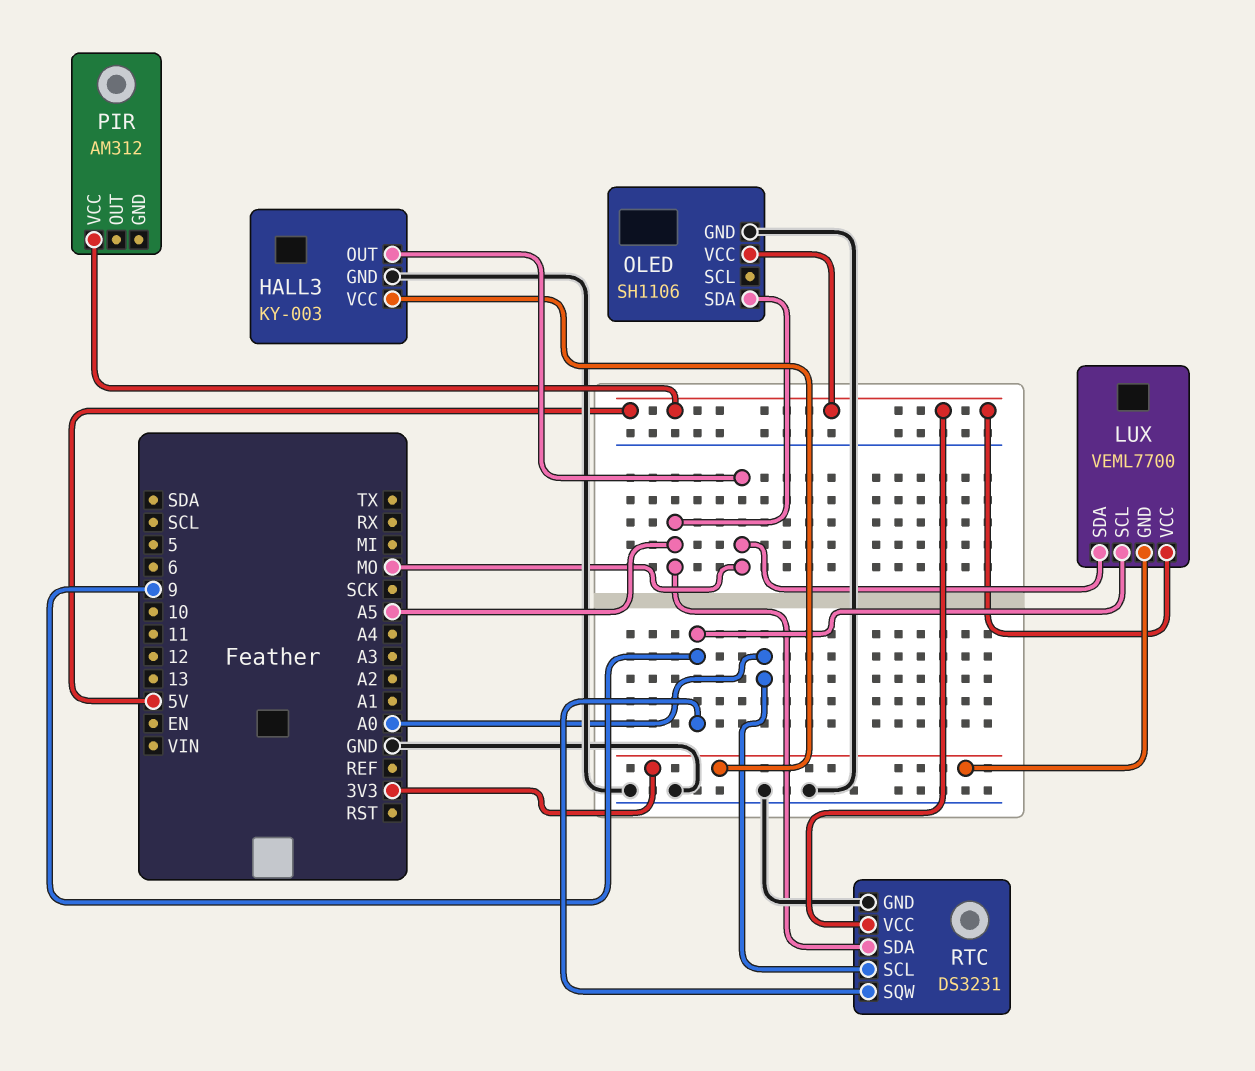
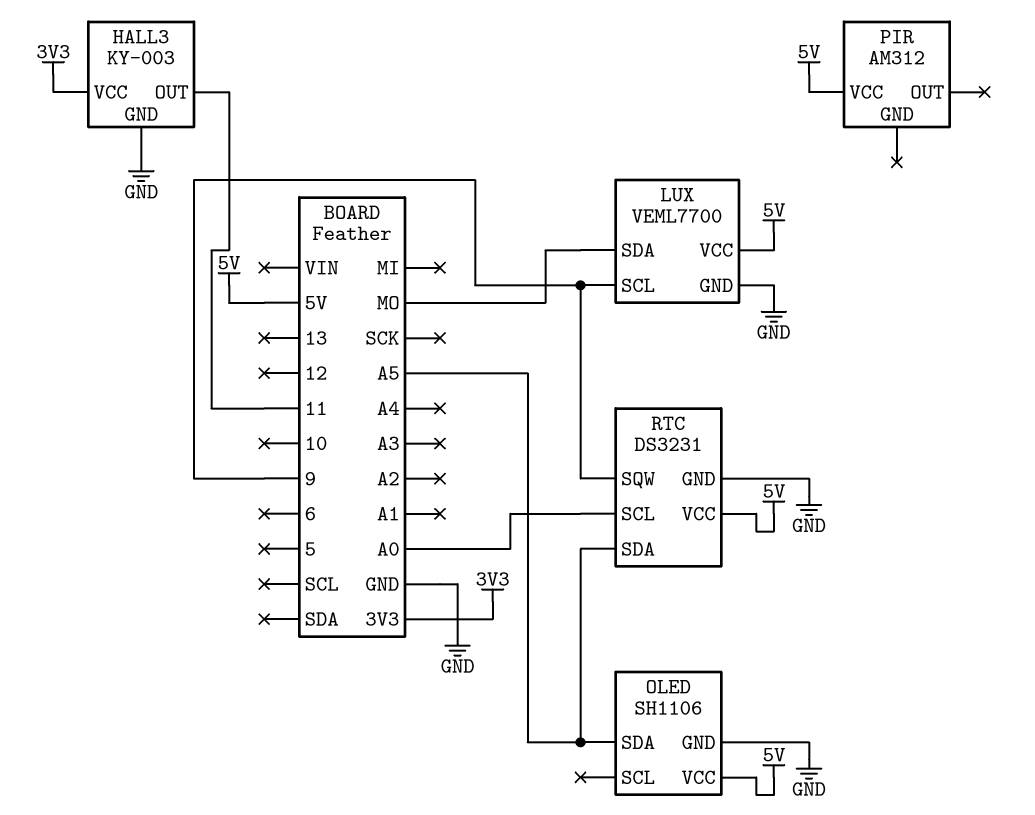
HALL3 pin OUT: MO -> 11
LUX pin GND: 3V3 -> GND

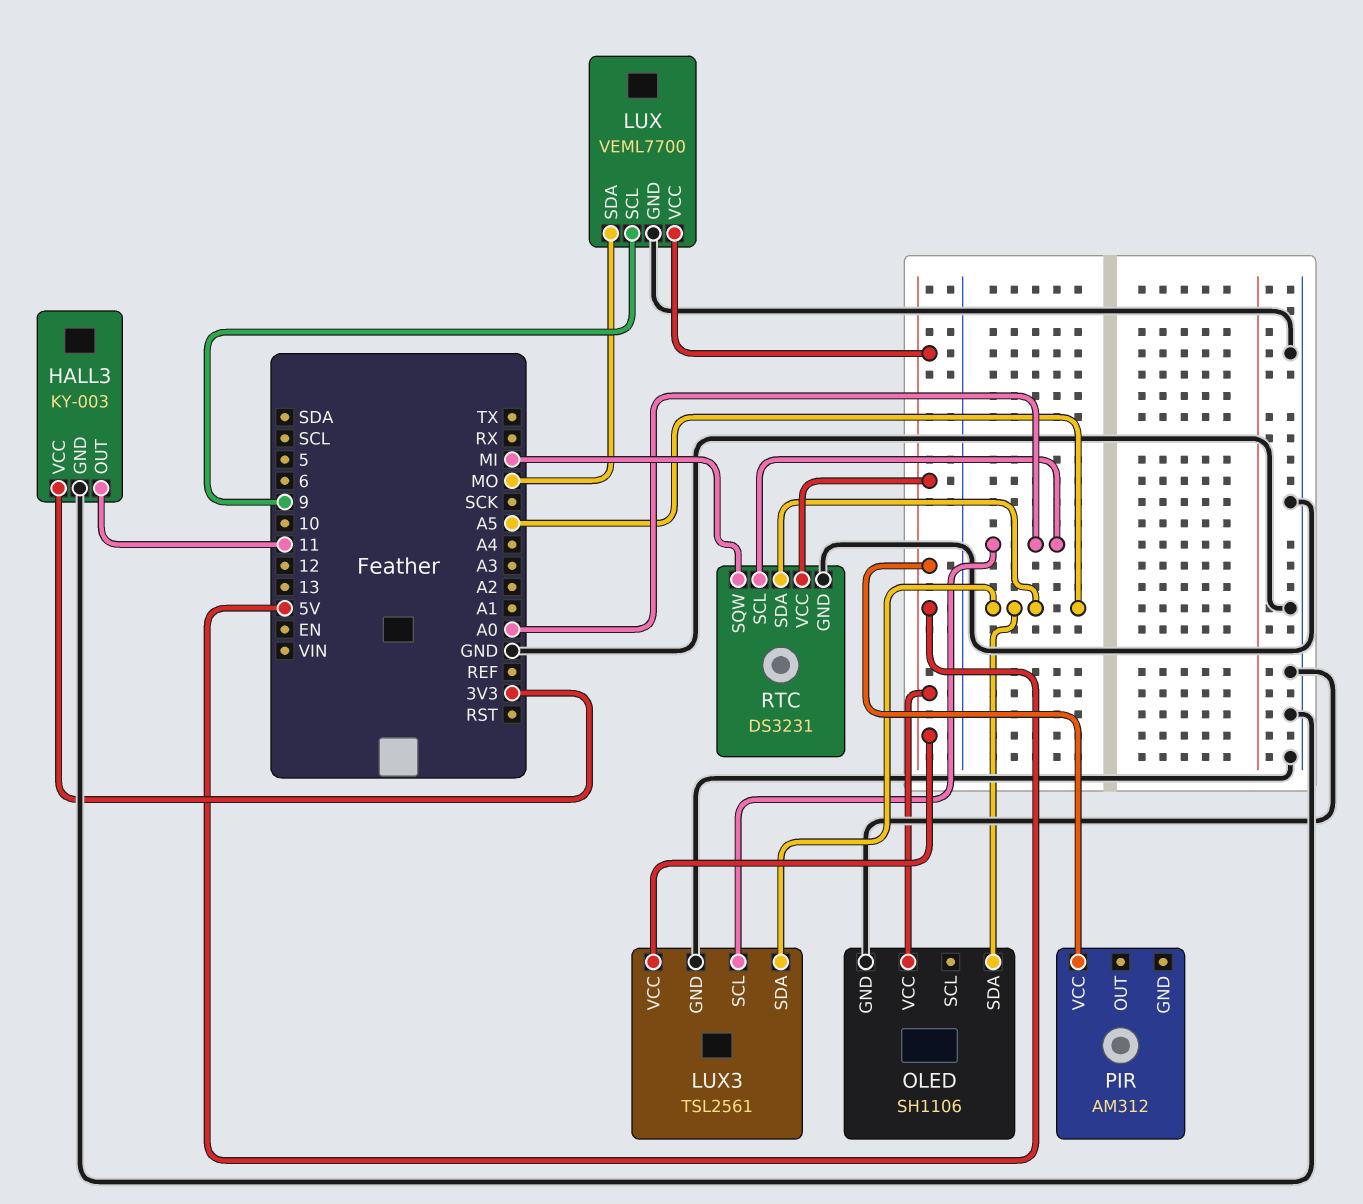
LUX3: none -> TSL2561
LUX3 pin GND: none -> GND
LUX3 pin SCL: none -> A0
LUX3 pin SDA: none -> A5
LUX3 pin VCC: none -> 5V
RTC pin SQW: 9 -> MI

